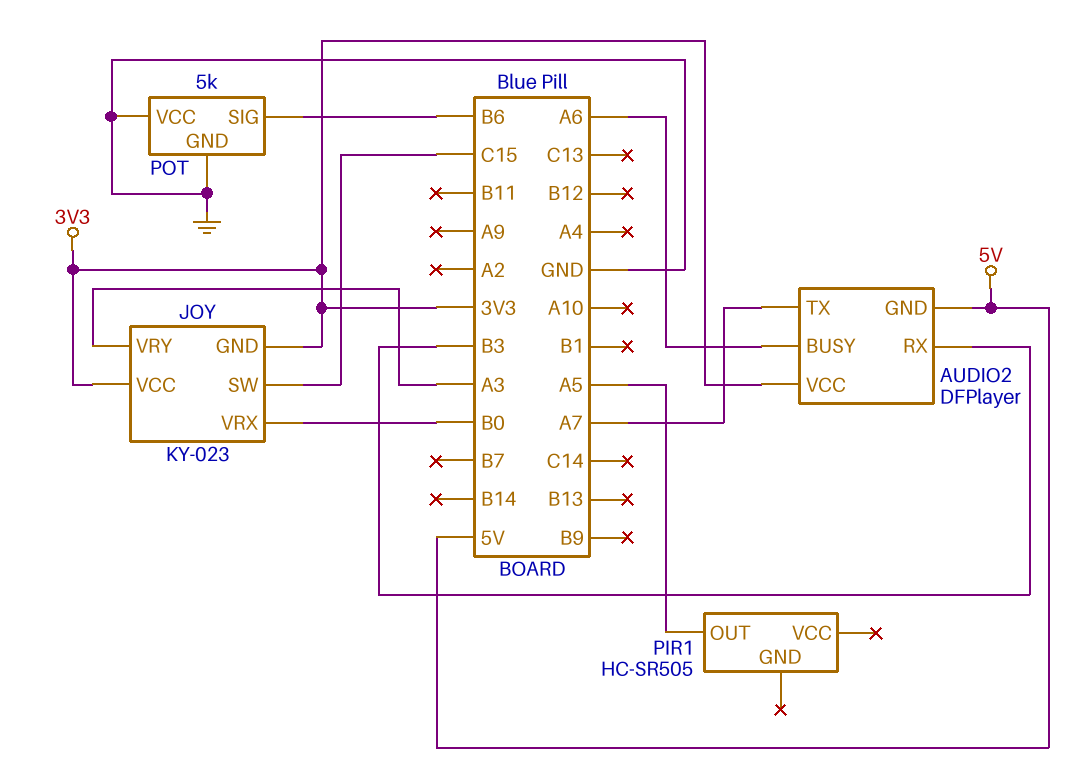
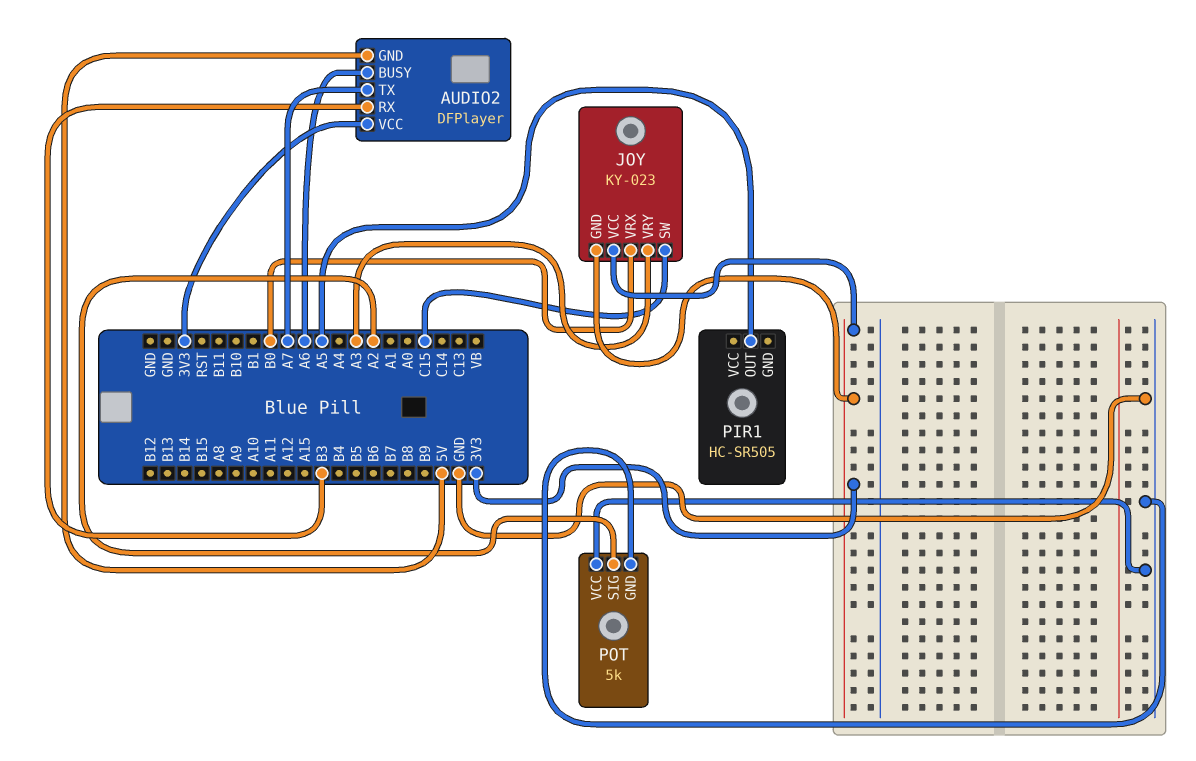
POT pin SIG: B6 -> A2

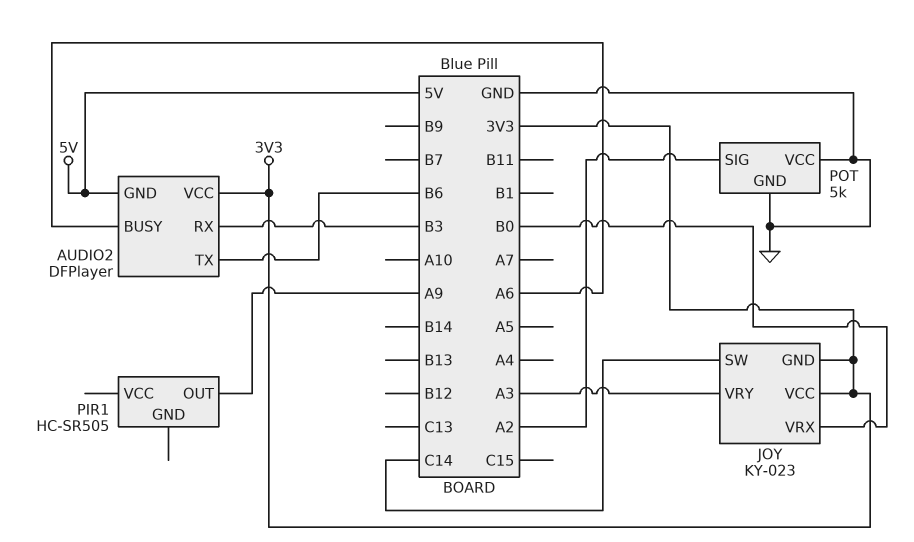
AUDIO2 pin TX: A7 -> B6
JOY pin SW: C15 -> C14
PIR1 pin OUT: A5 -> A9

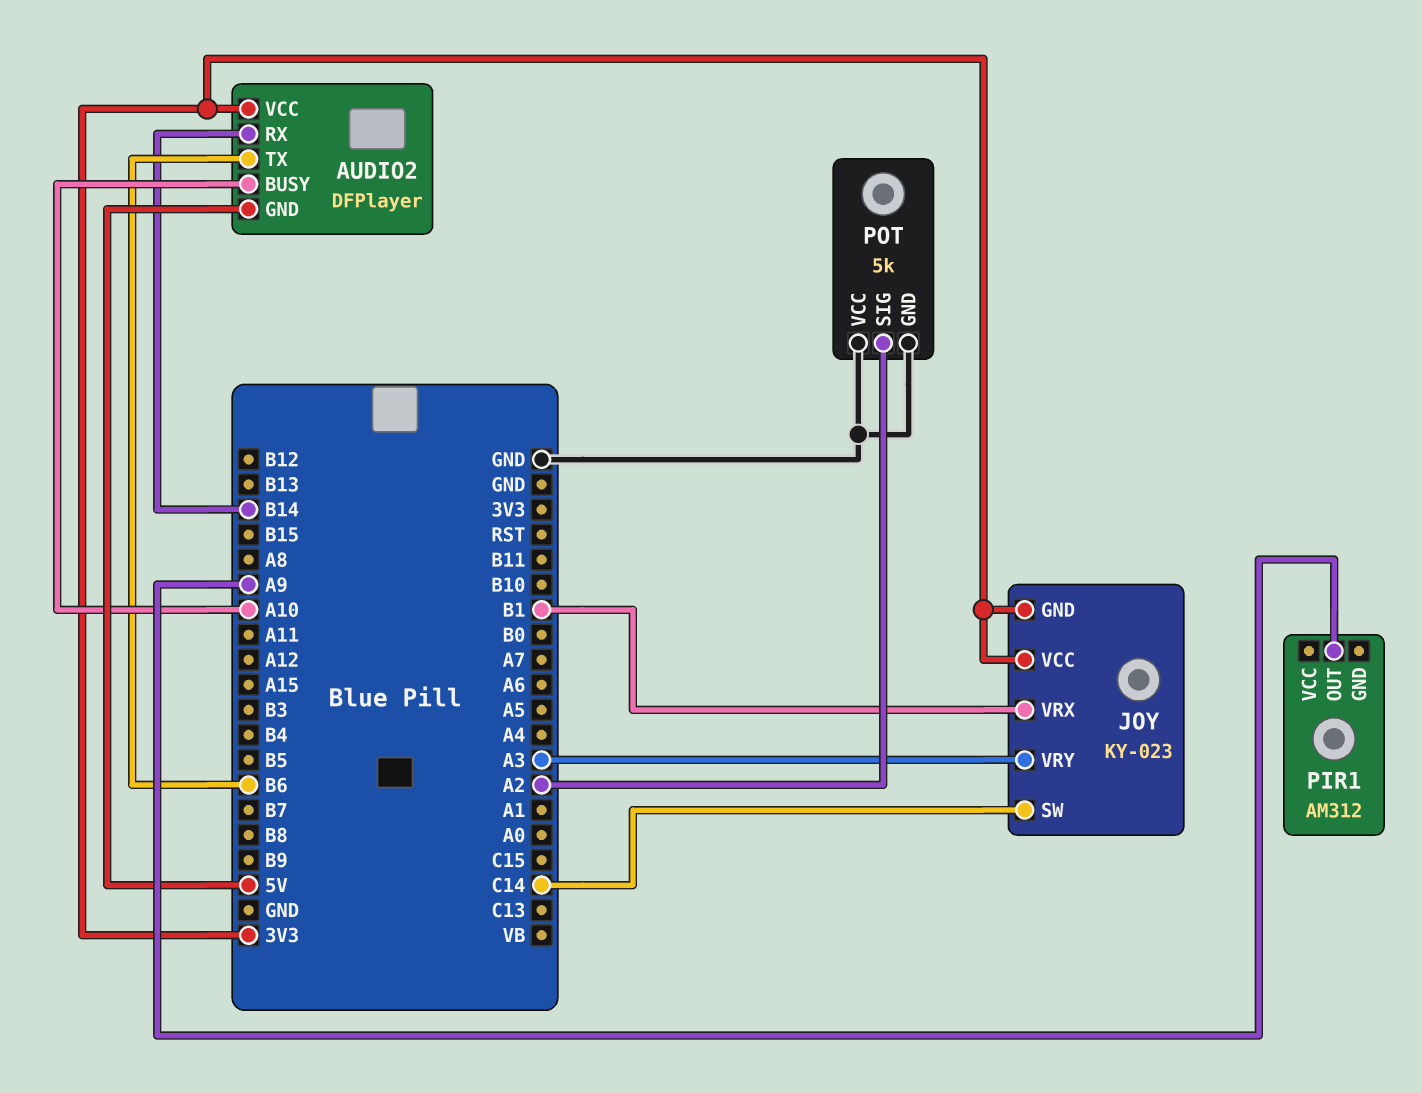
AUDIO2 pin BUSY: A6 -> A10
AUDIO2 pin RX: B3 -> B14
JOY pin VRX: B0 -> B1
PIR1: HC-SR505 -> AM312

